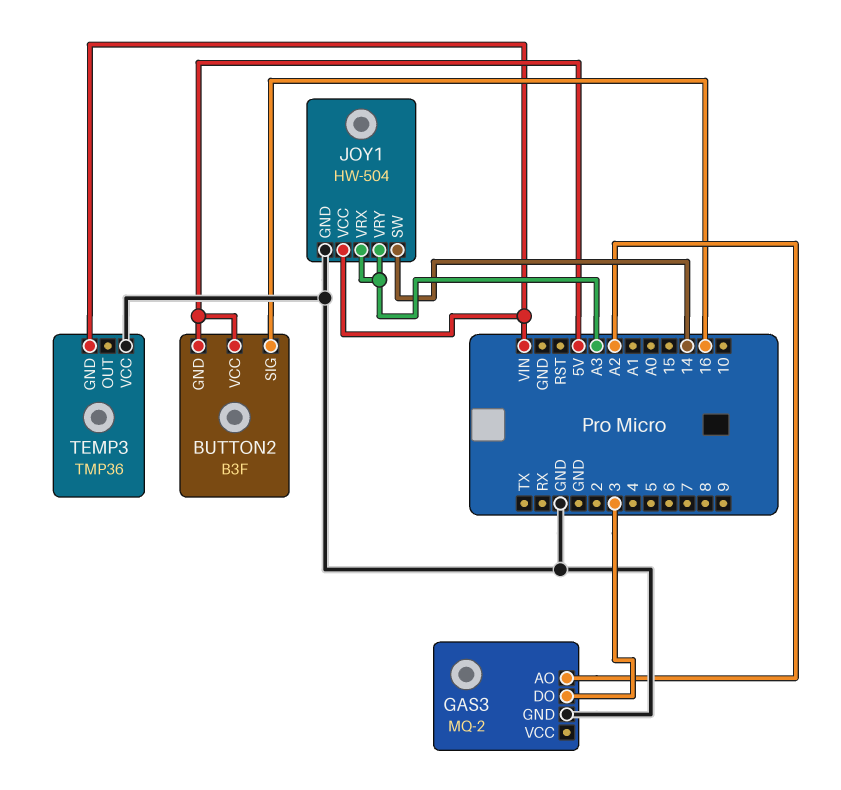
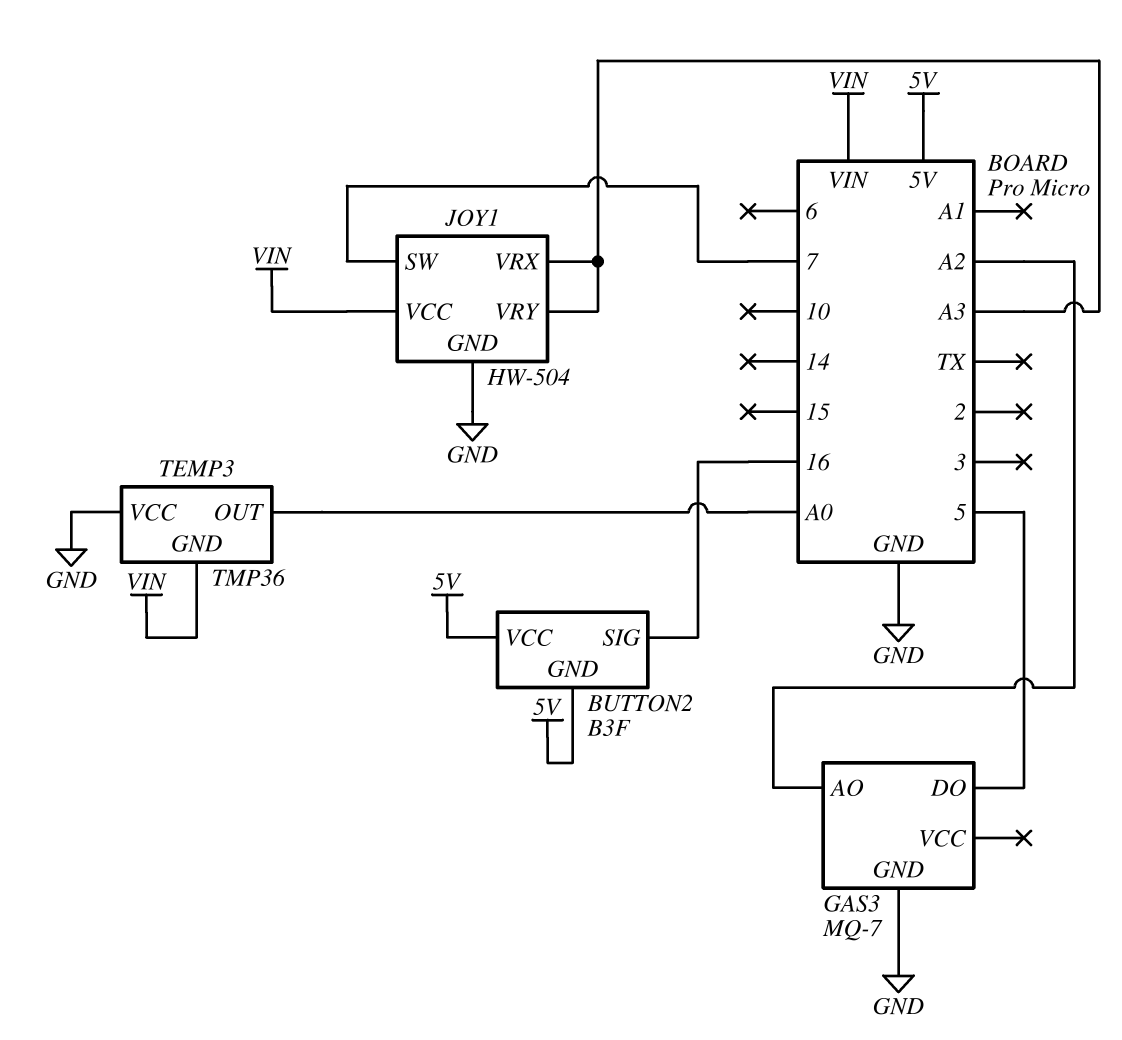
GAS3: MQ-2 -> MQ-7
GAS3 pin DO: 3 -> 5
JOY1 pin SW: 14 -> 7
TEMP3 pin OUT: none -> A0

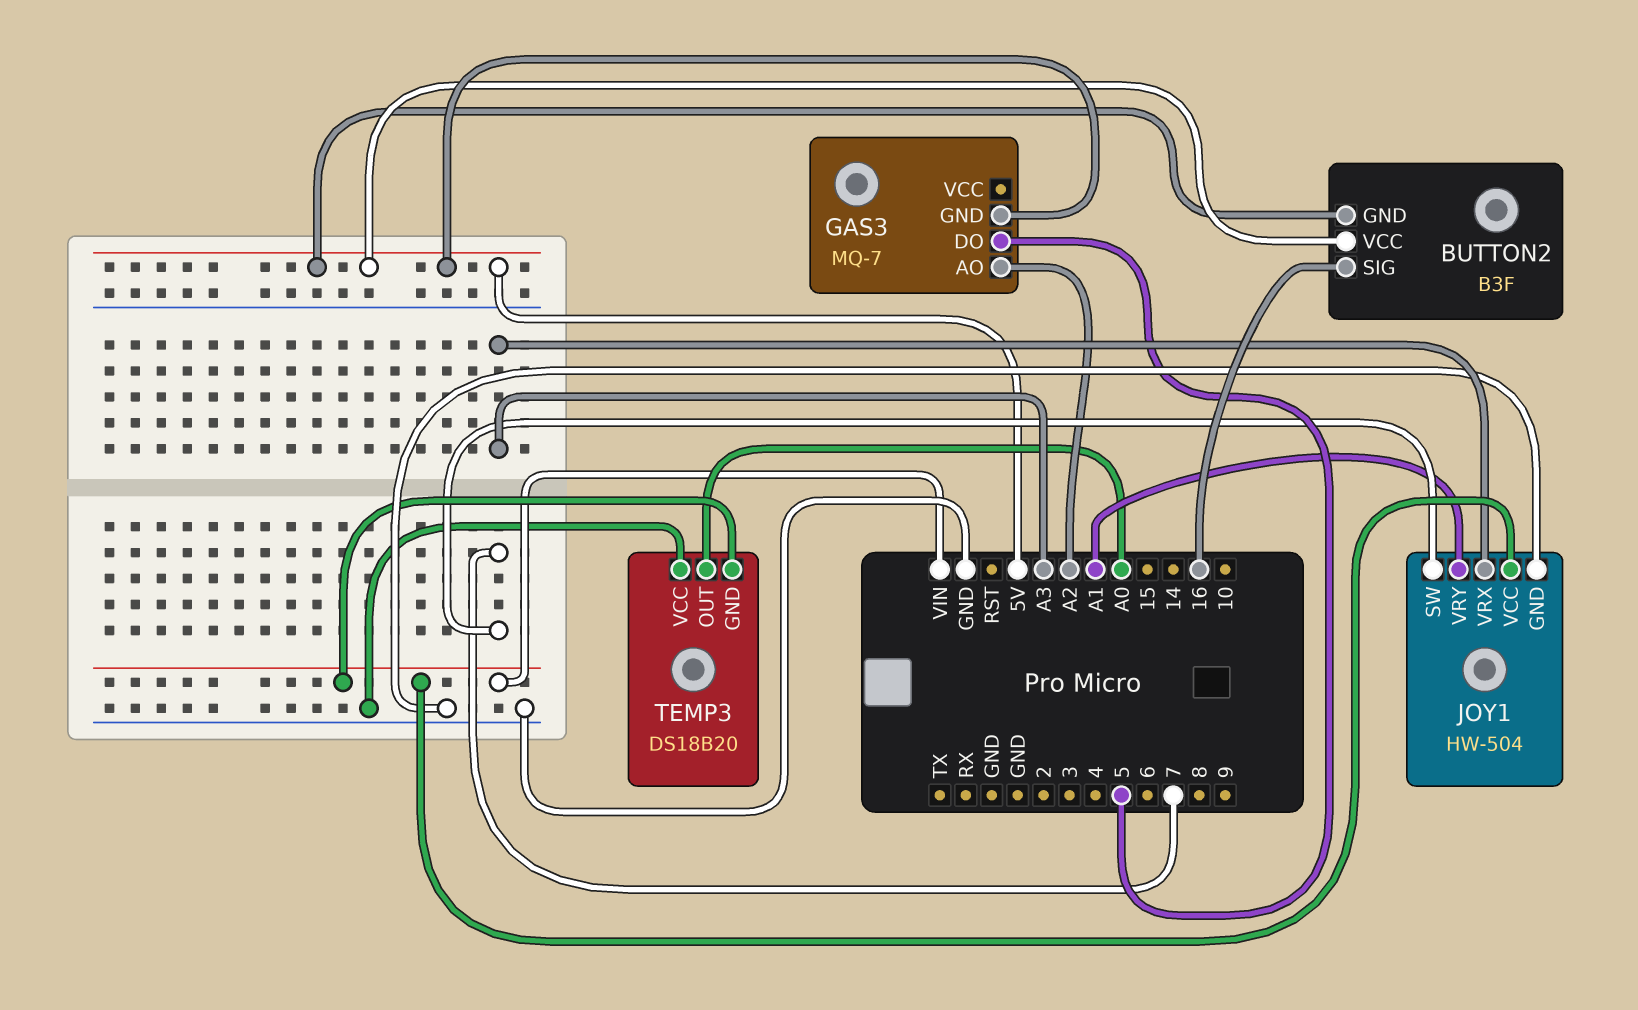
GAS3 pin GND: GND -> 5V
JOY1 pin VRY: A3 -> A1
TEMP3: TMP36 -> DS18B20

